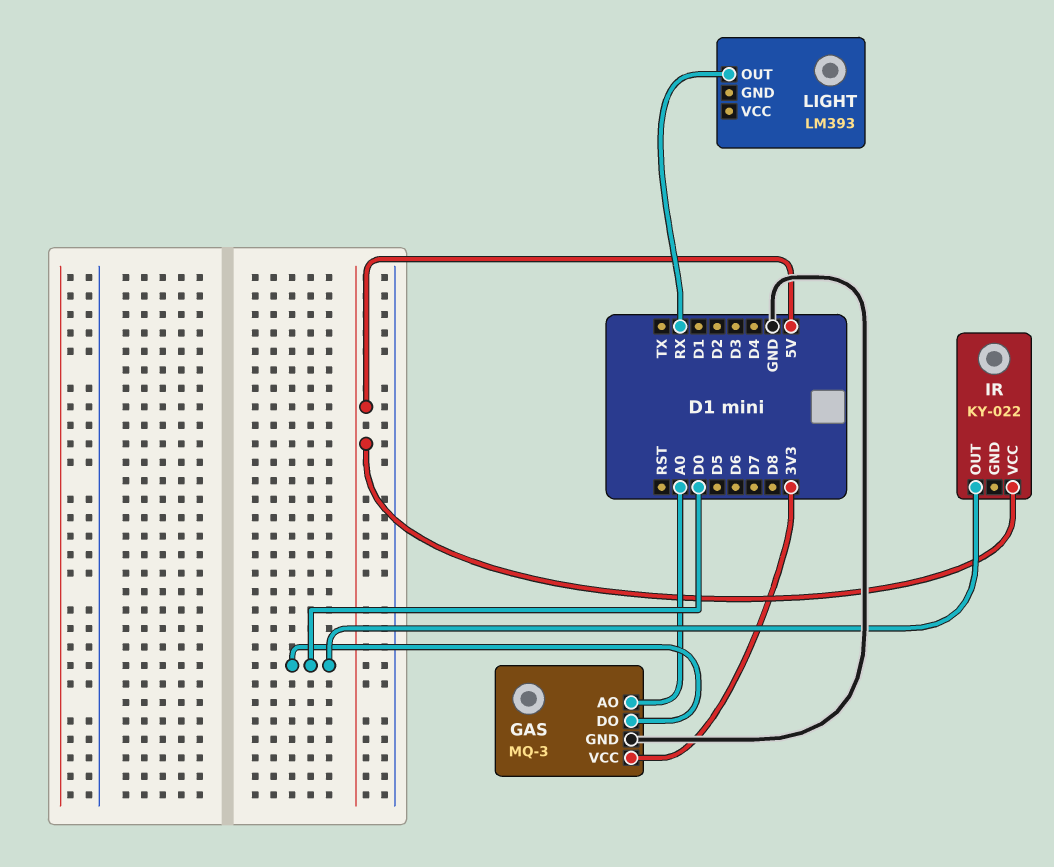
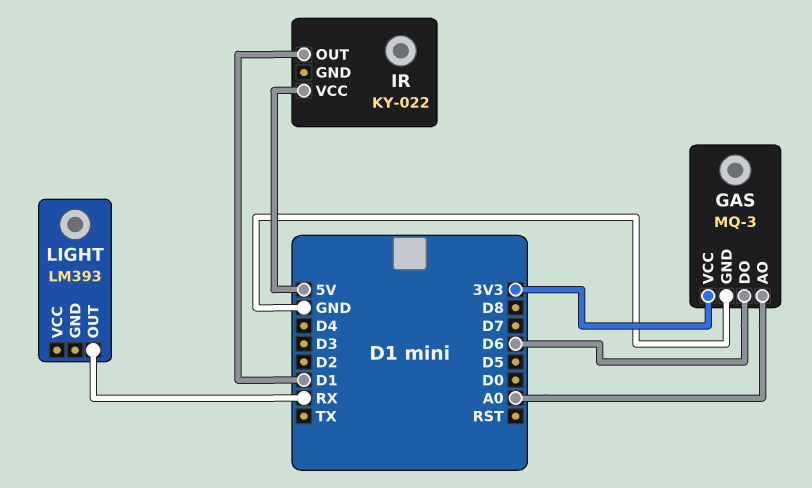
GAS pin DO: D0 -> D6
IR pin OUT: D0 -> D1

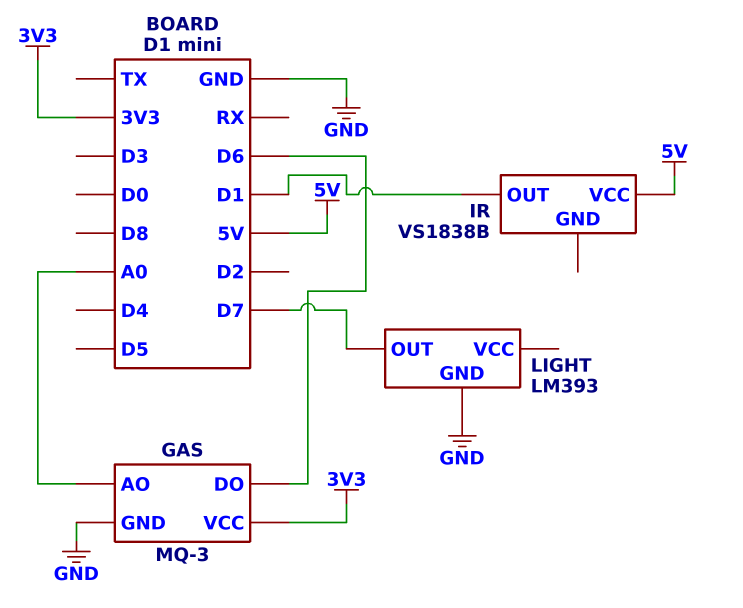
IR: KY-022 -> VS1838B
LIGHT pin GND: none -> GND
LIGHT pin OUT: RX -> D7

